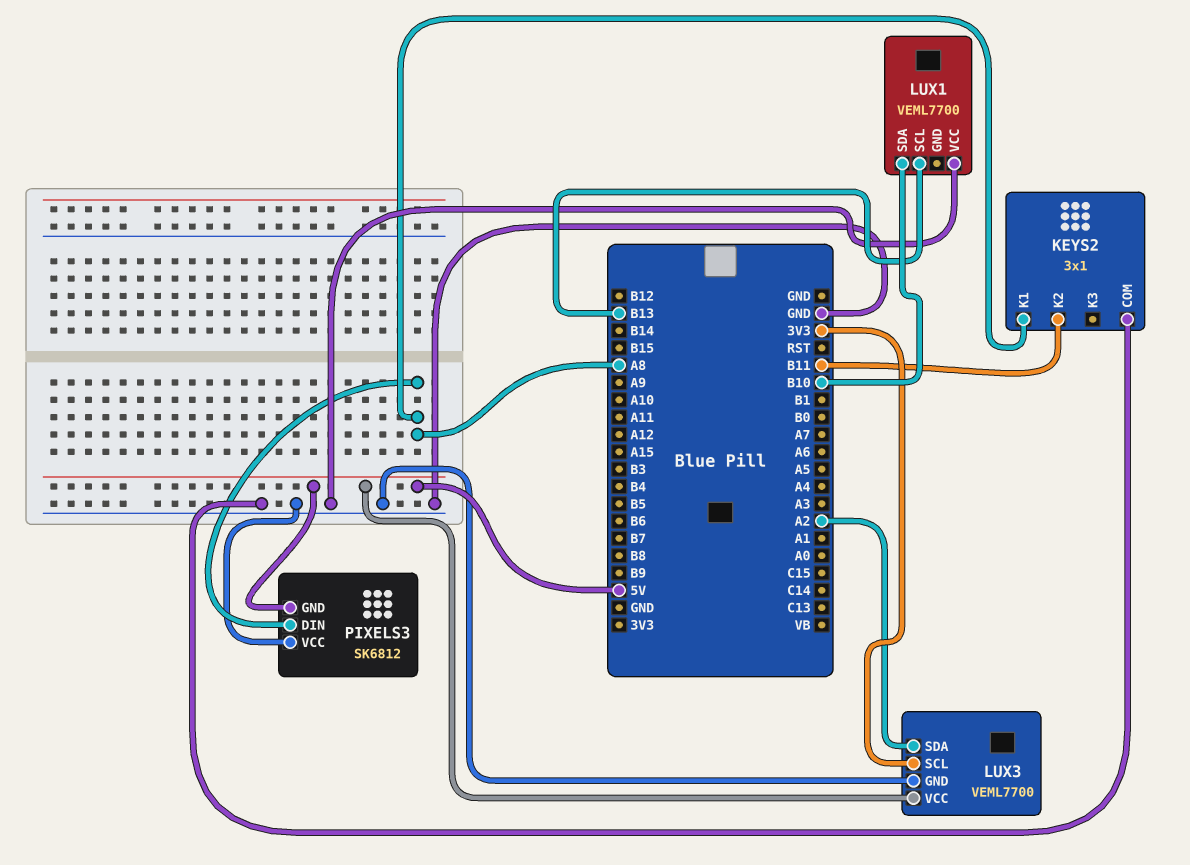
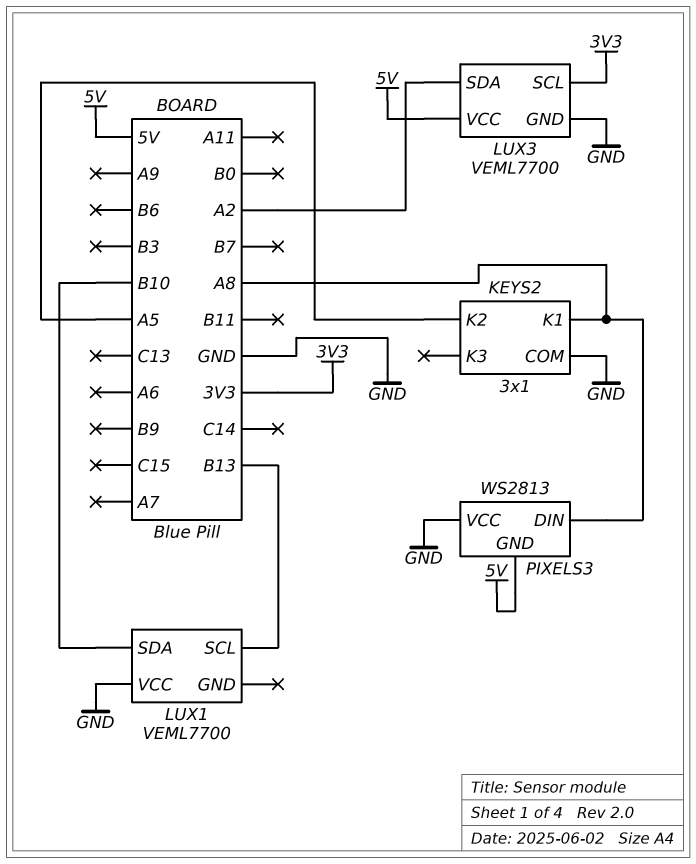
KEYS2 pin K2: B11 -> A5
PIXELS3: SK6812 -> WS2813

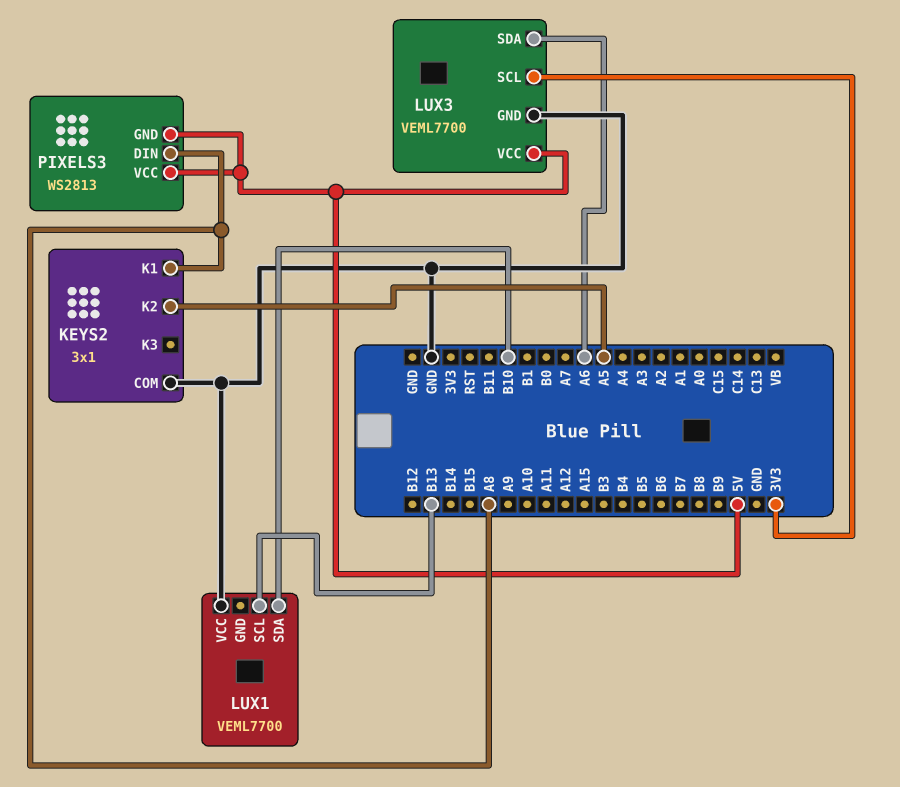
LUX3 pin SDA: A2 -> A6
PIXELS3 pin VCC: GND -> 5V

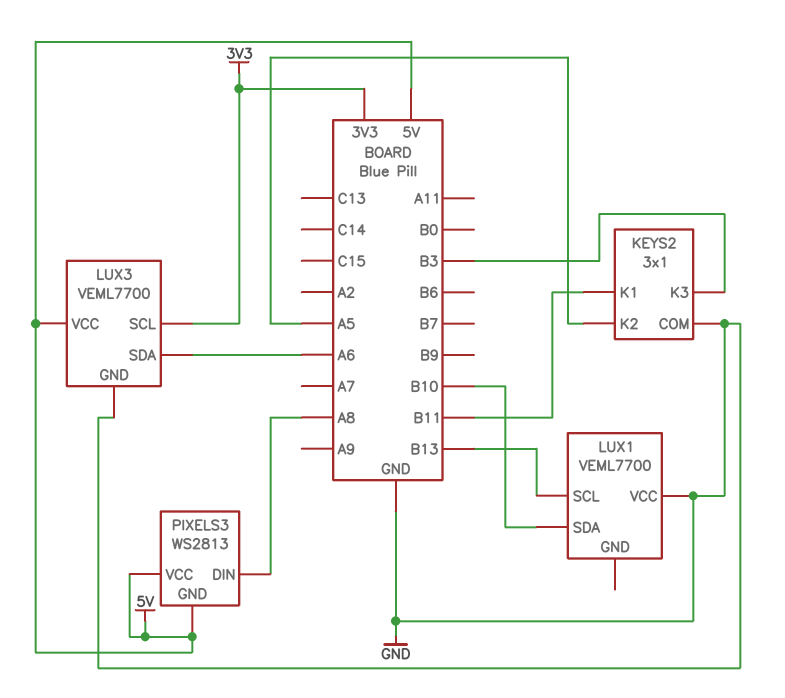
KEYS2 pin K1: A8 -> B11
KEYS2 pin K3: none -> B3

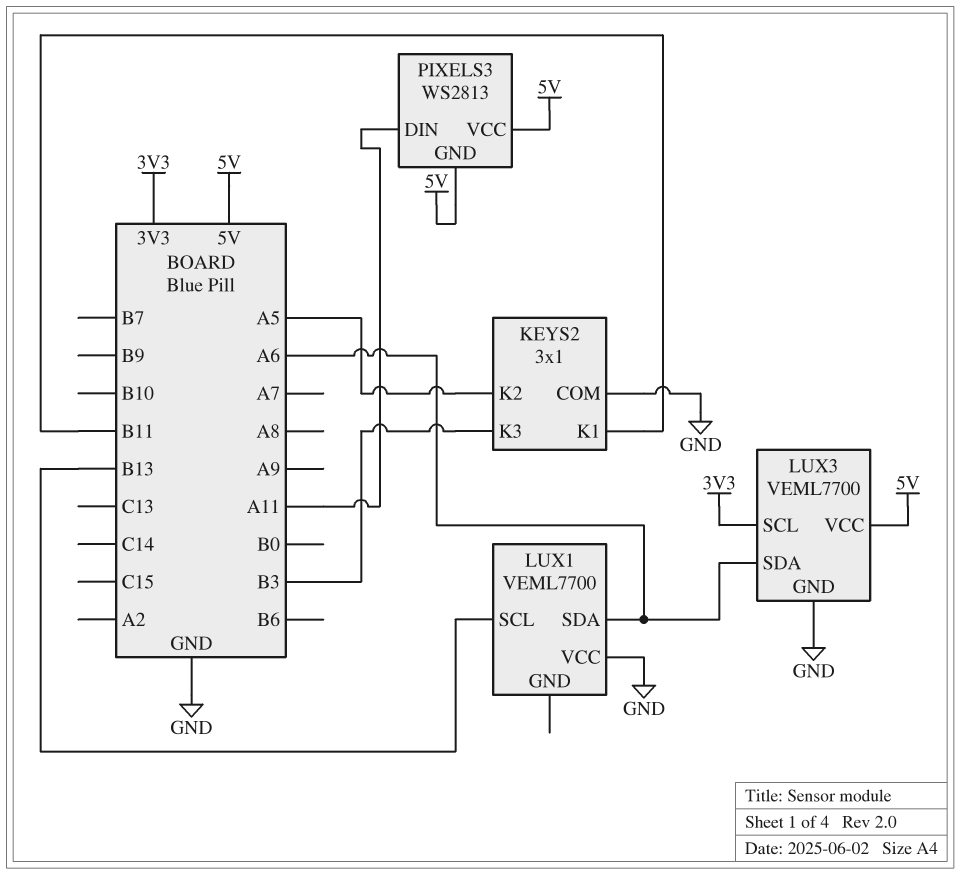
LUX1 pin SDA: B10 -> A6
PIXELS3 pin DIN: A8 -> A11

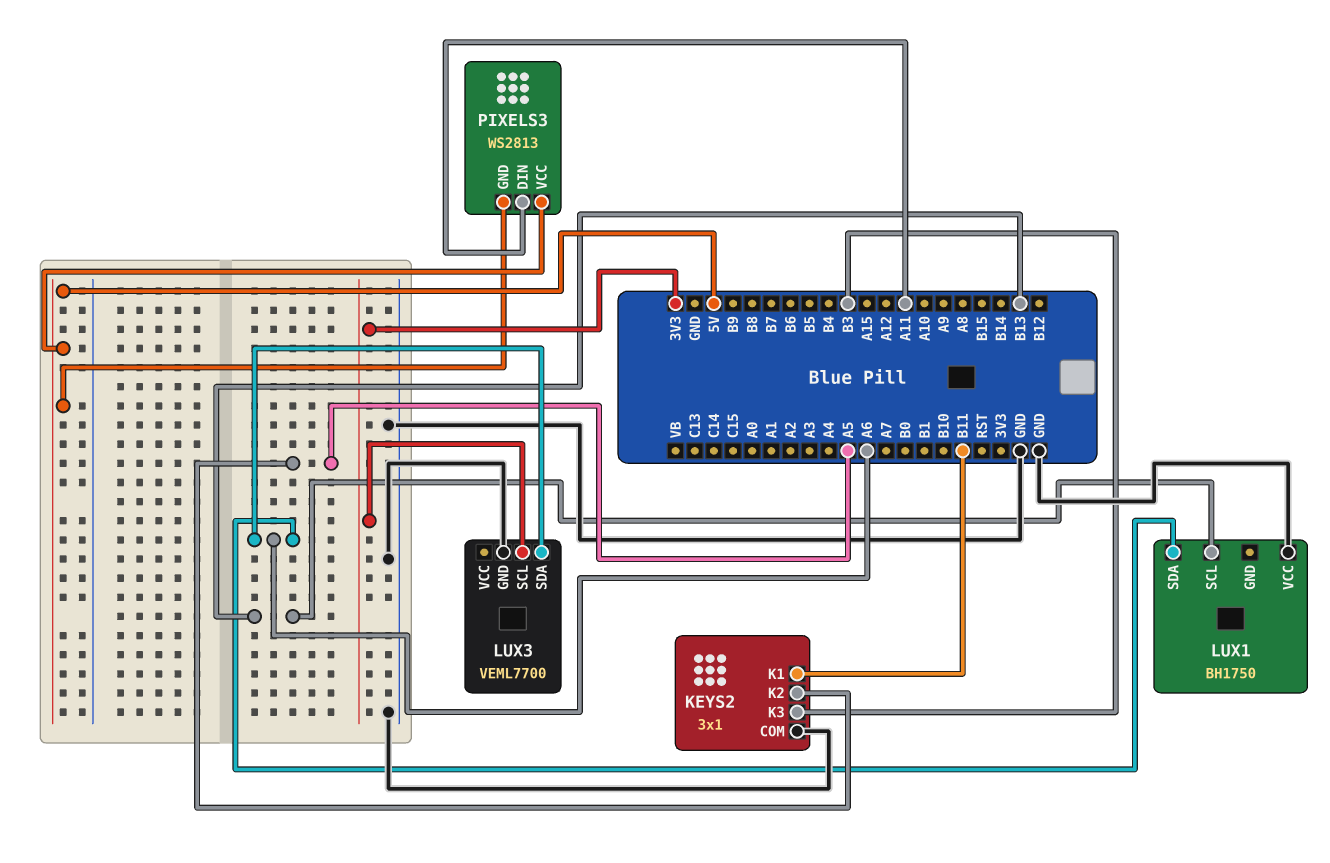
LUX1: VEML7700 -> BH1750
LUX3 pin VCC: 5V -> none

